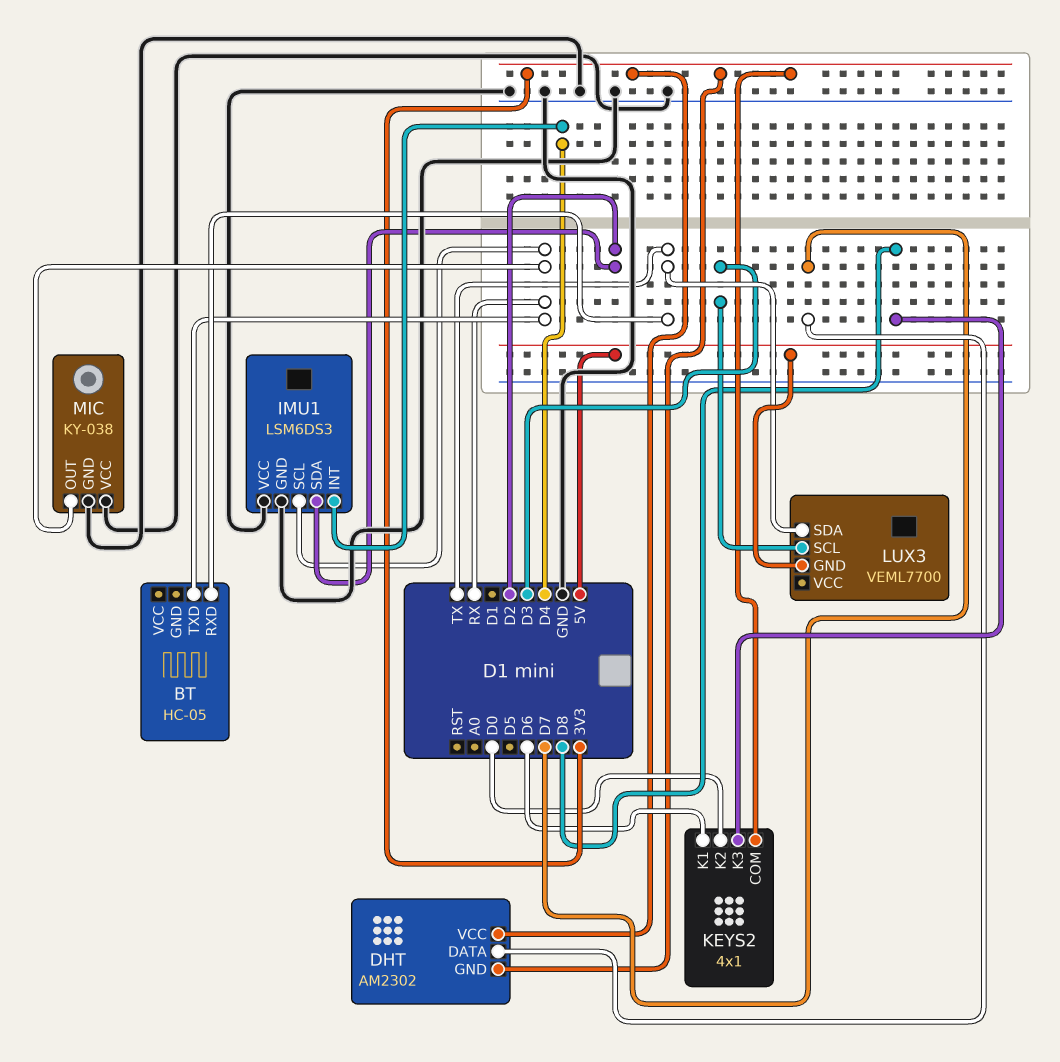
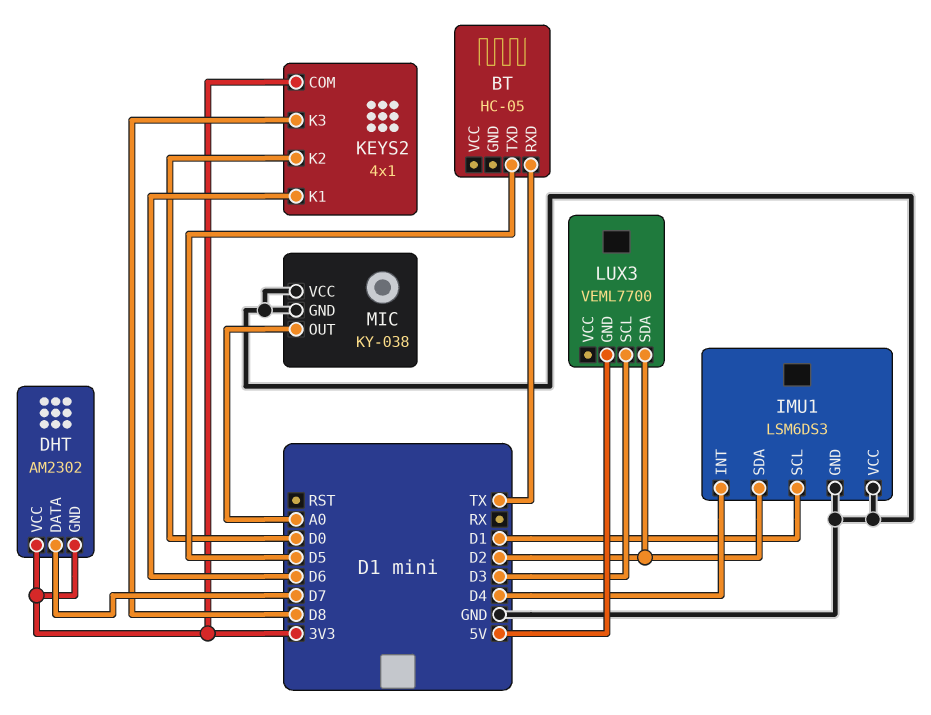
BT pin TXD: RX -> D5
IMU1 pin SCL: RX -> D1
LUX3 pin SDA: TX -> D2
MIC pin OUT: RX -> A0

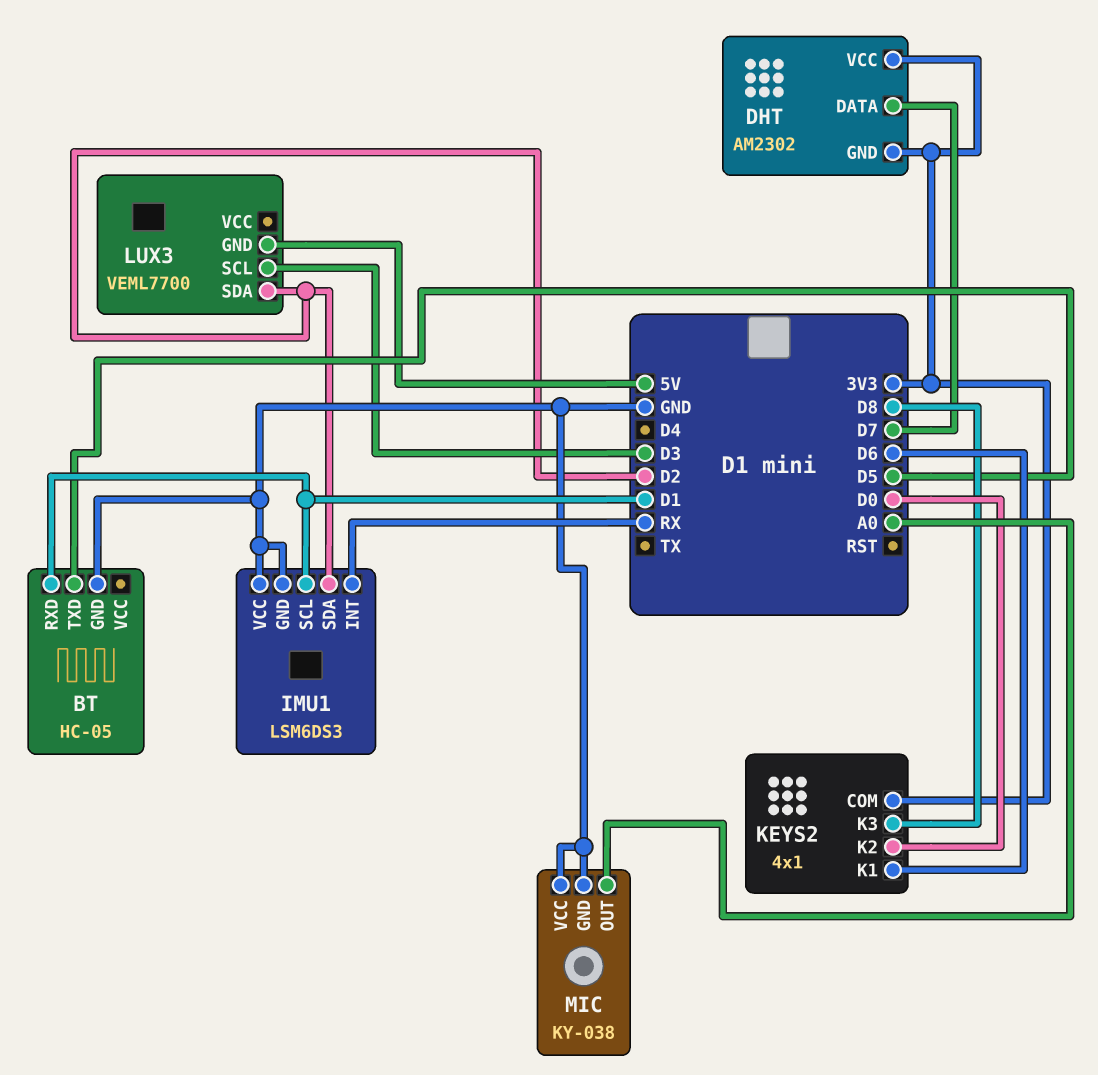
BT pin GND: none -> GND
BT pin RXD: TX -> D1
IMU1 pin INT: D4 -> RX

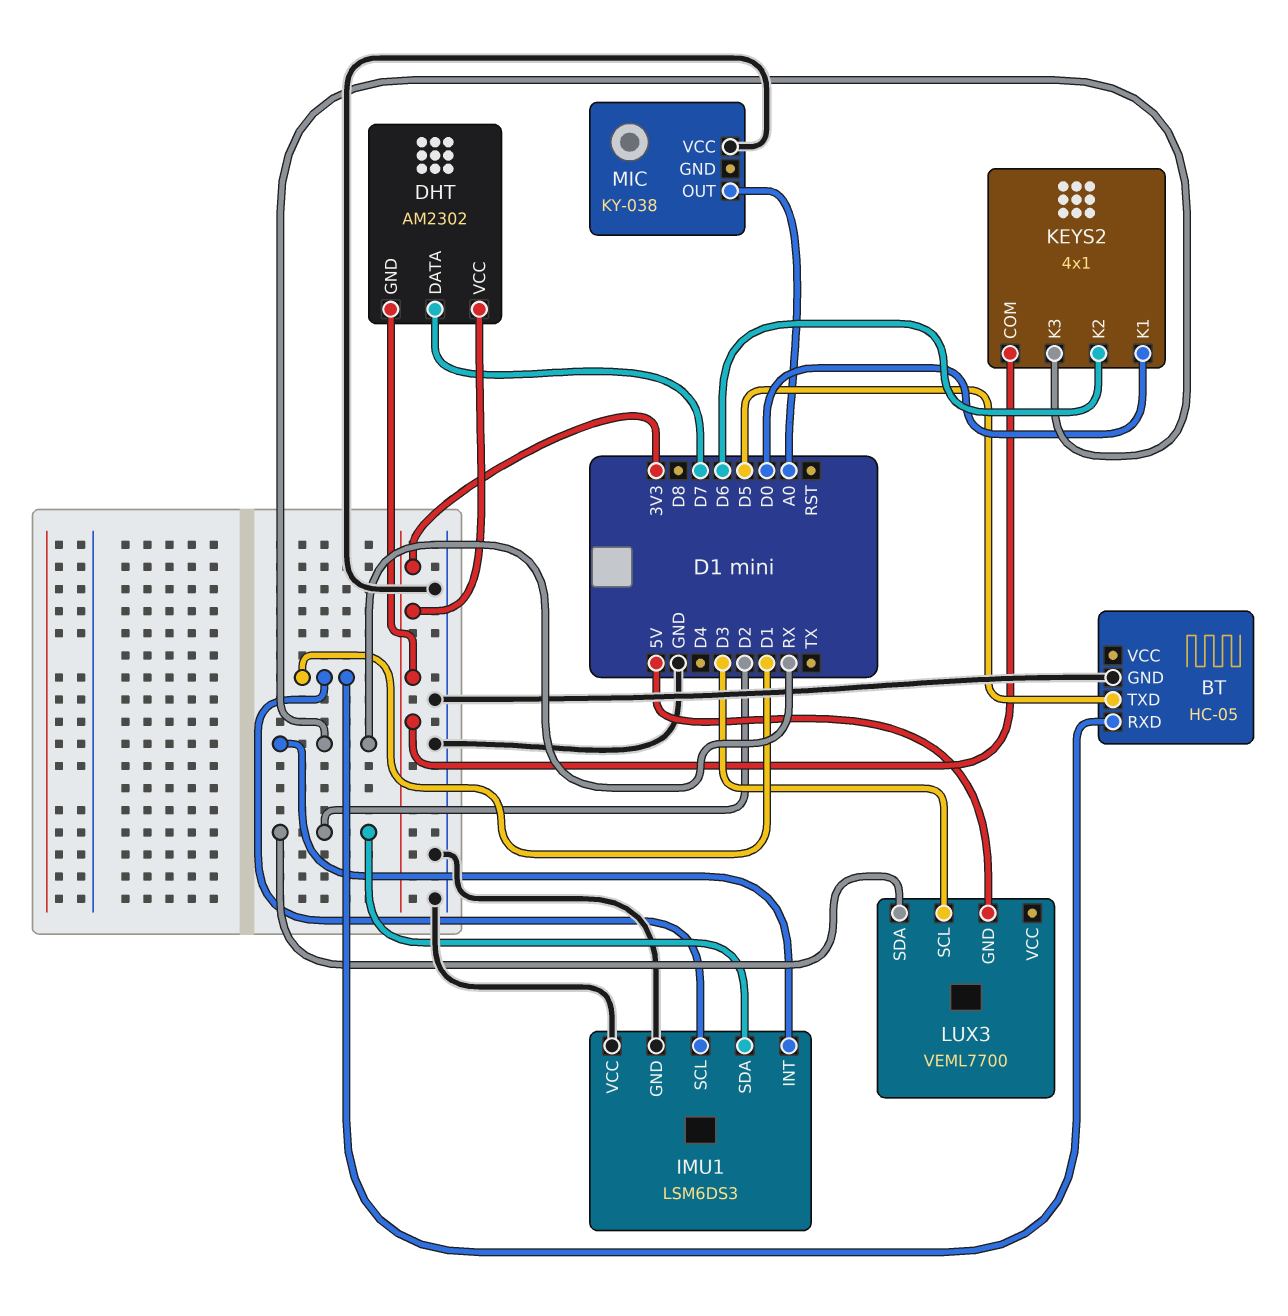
KEYS2 pin K1: D6 -> D0
KEYS2 pin K2: D0 -> D6
KEYS2 pin K3: D8 -> RX
MIC pin GND: GND -> none

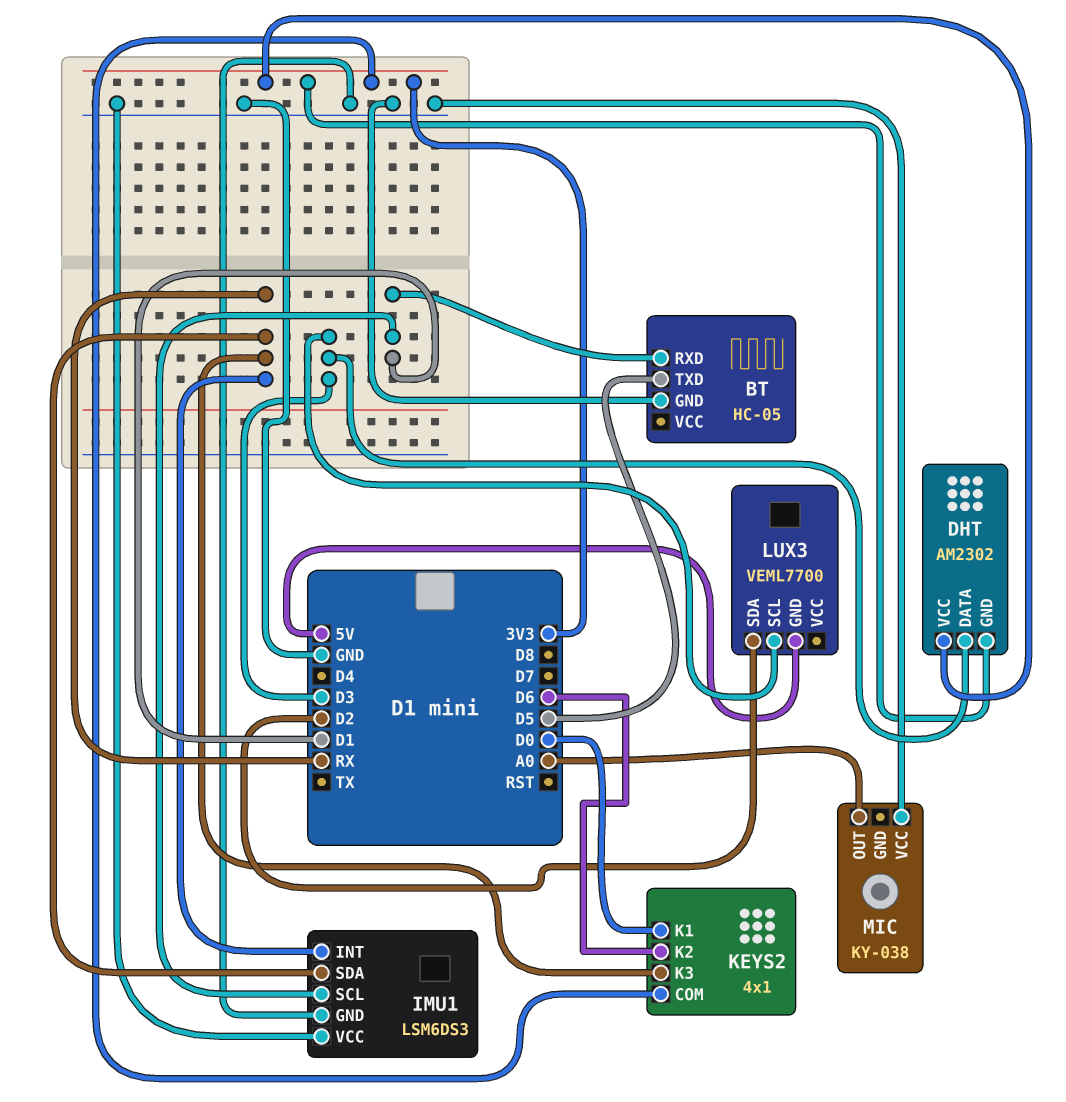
DHT pin DATA: D7 -> D3
IMU1 pin SDA: D2 -> RX

